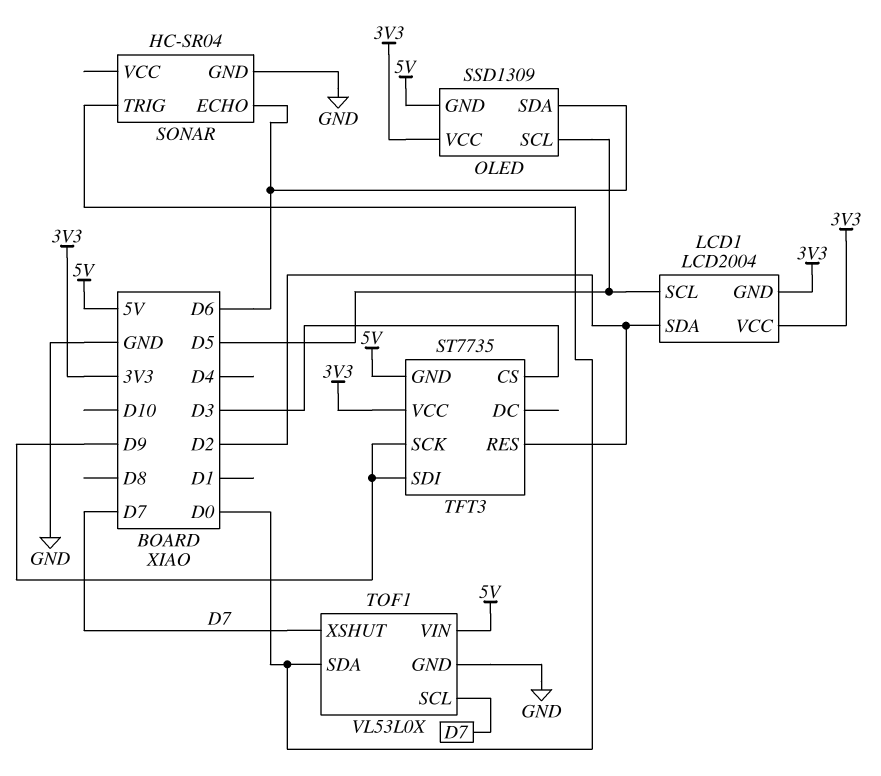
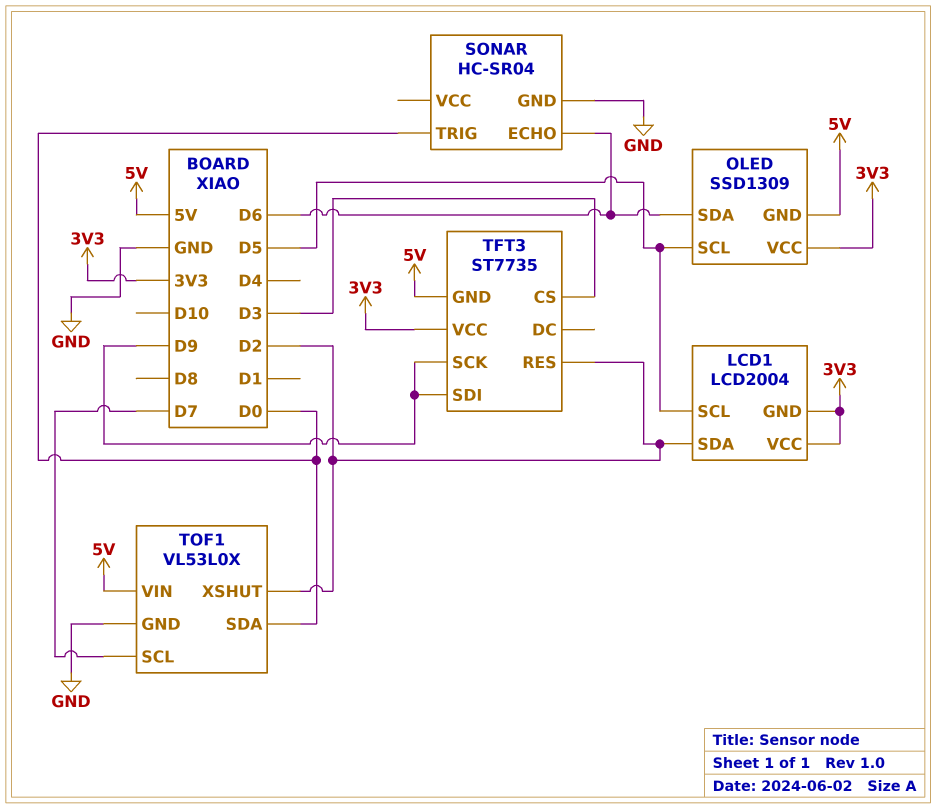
TOF1 pin XSHUT: D7 -> D2

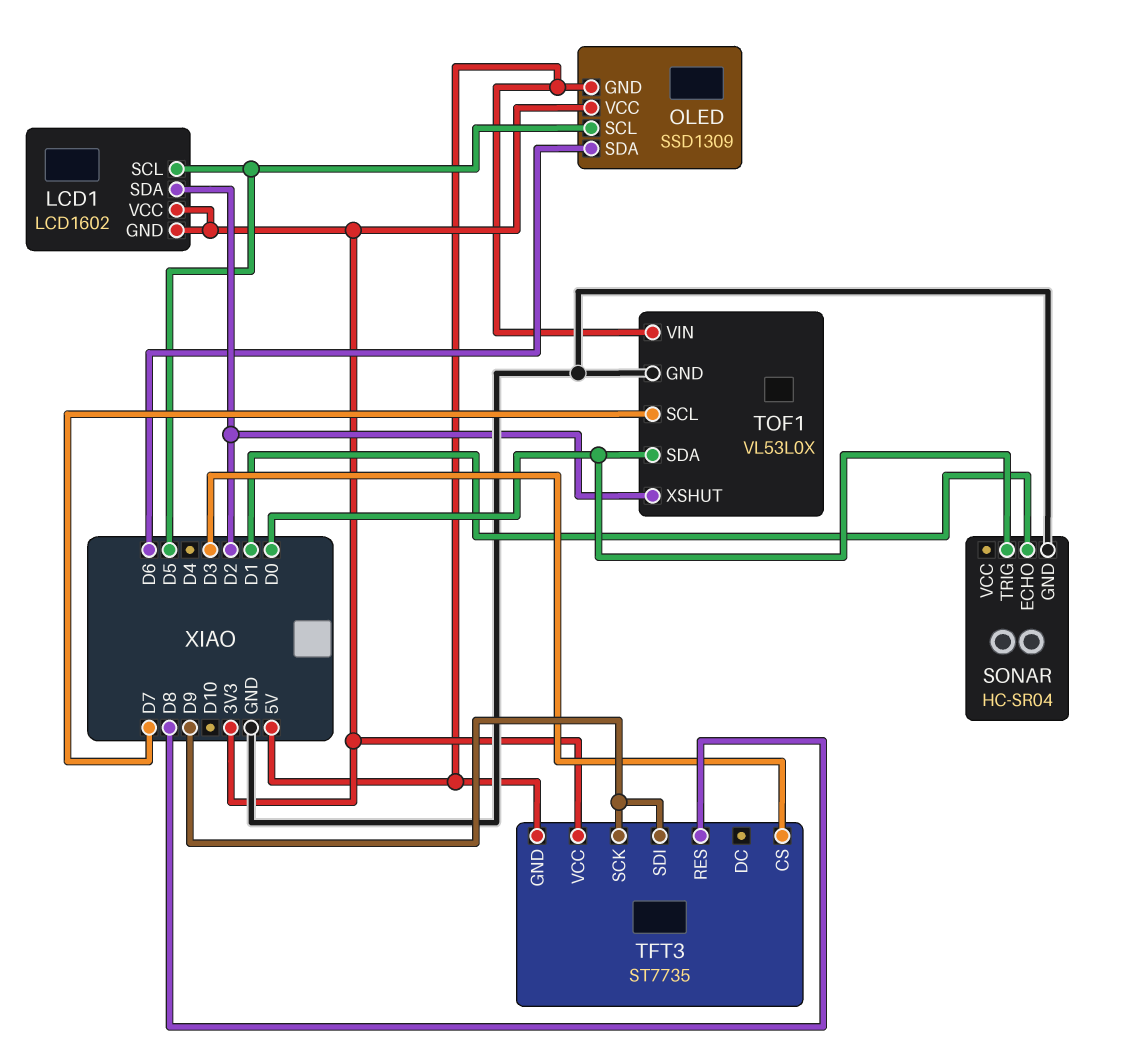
LCD1: LCD2004 -> LCD1602
SONAR pin ECHO: D6 -> D1
TFT3 pin RES: D2 -> D8

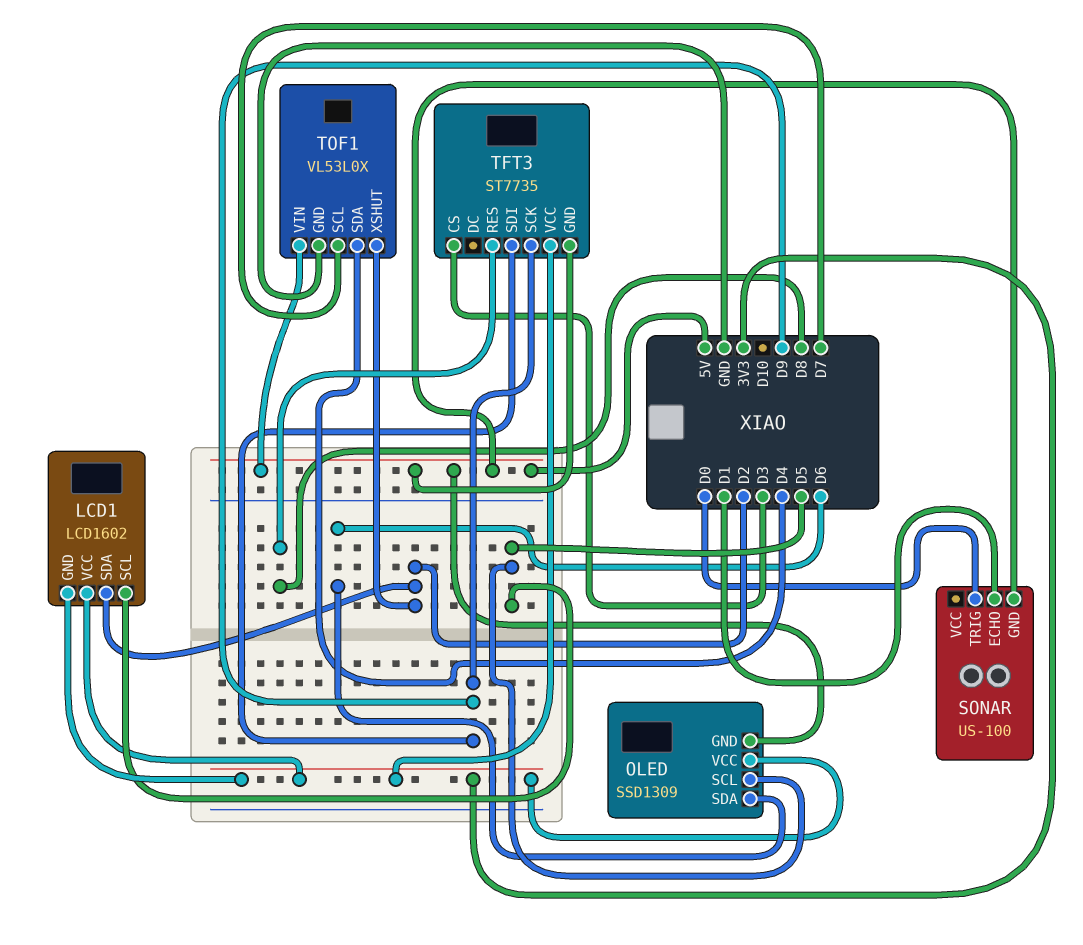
SONAR: HC-SR04 -> US-100
SONAR pin GND: GND -> 5V
TOF1 pin SDA: D0 -> D4

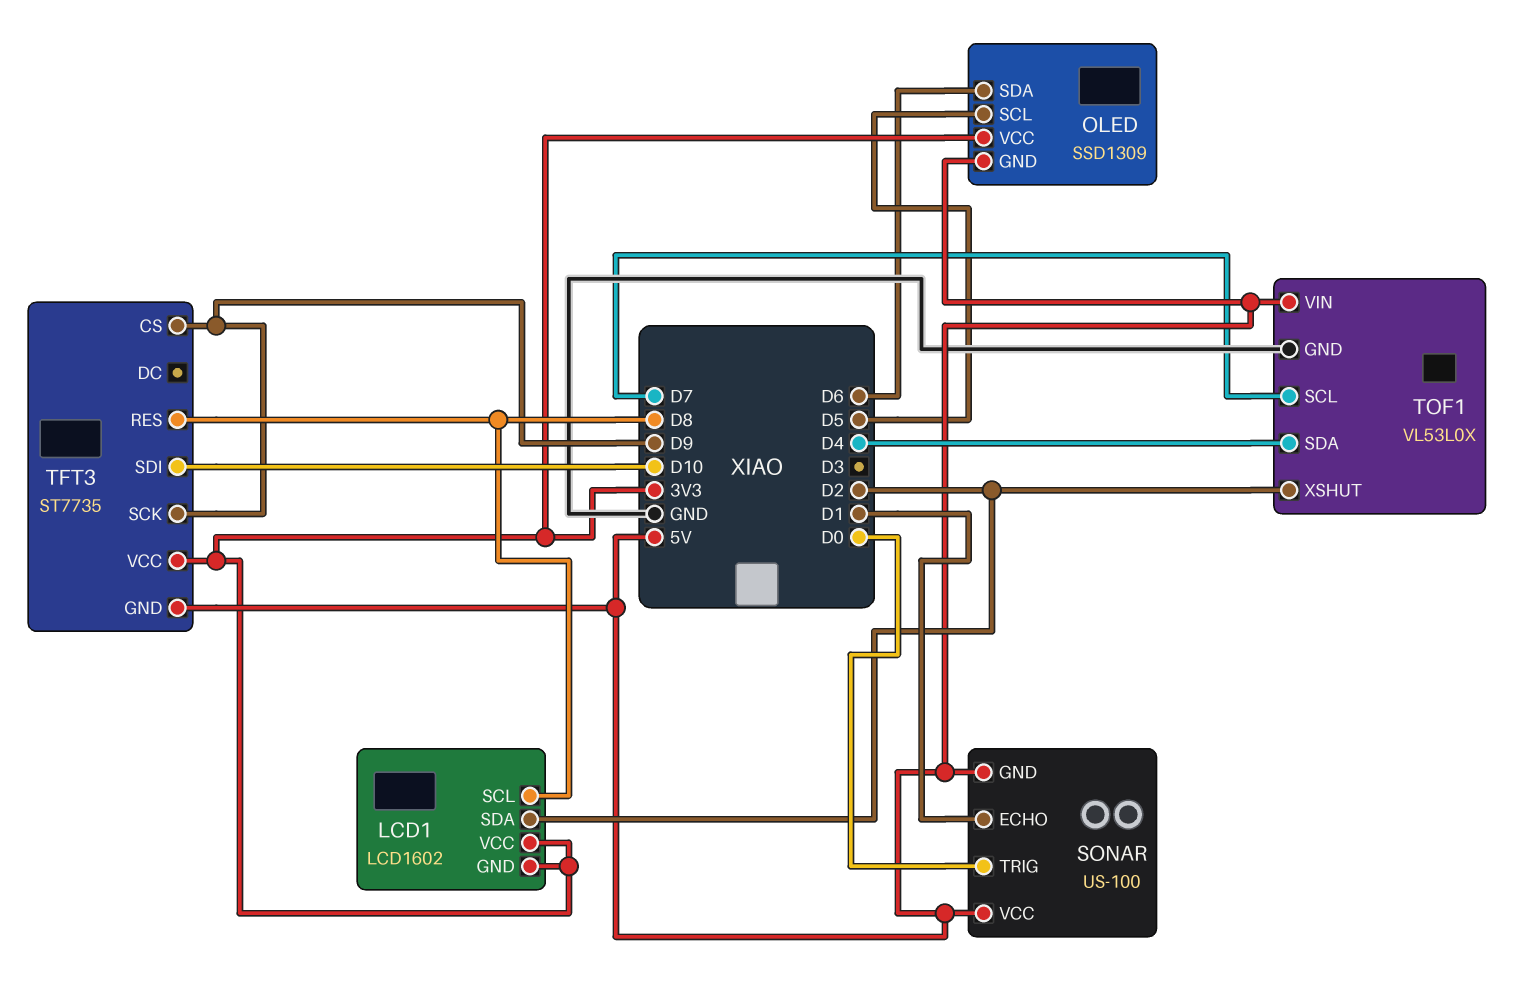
LCD1 pin SCL: D5 -> D8
SONAR pin VCC: none -> 5V
TFT3 pin CS: D3 -> D9
TFT3 pin SDI: D9 -> D10

